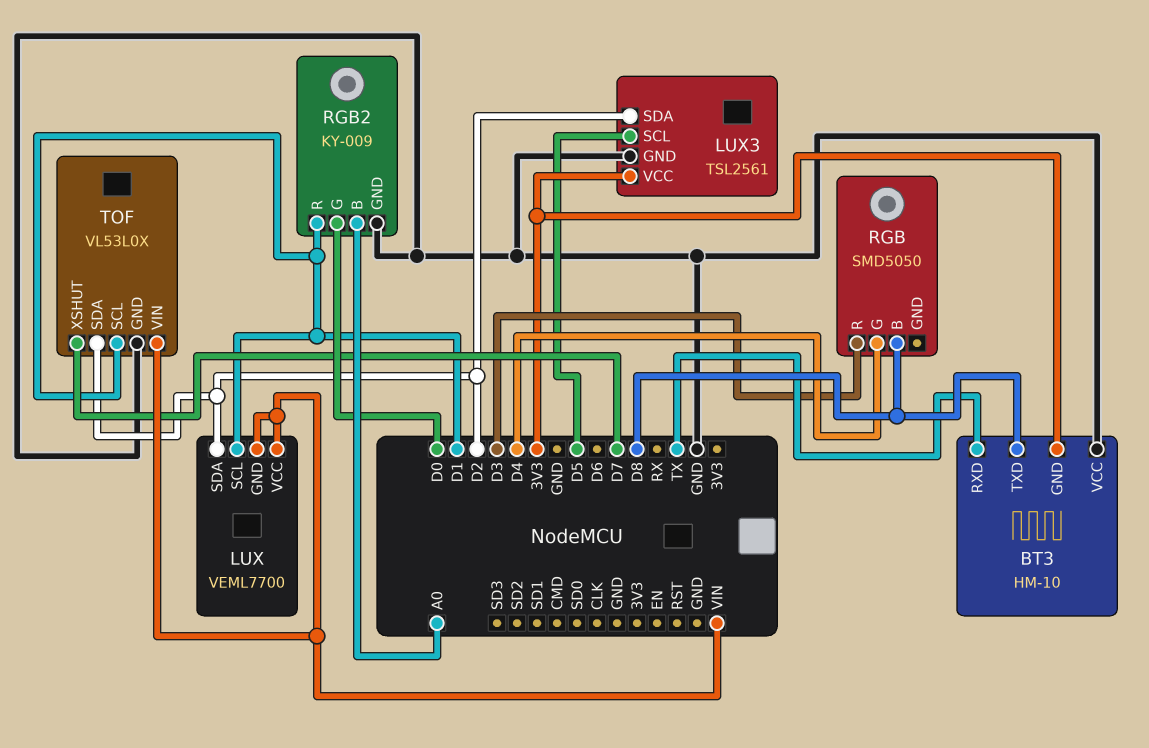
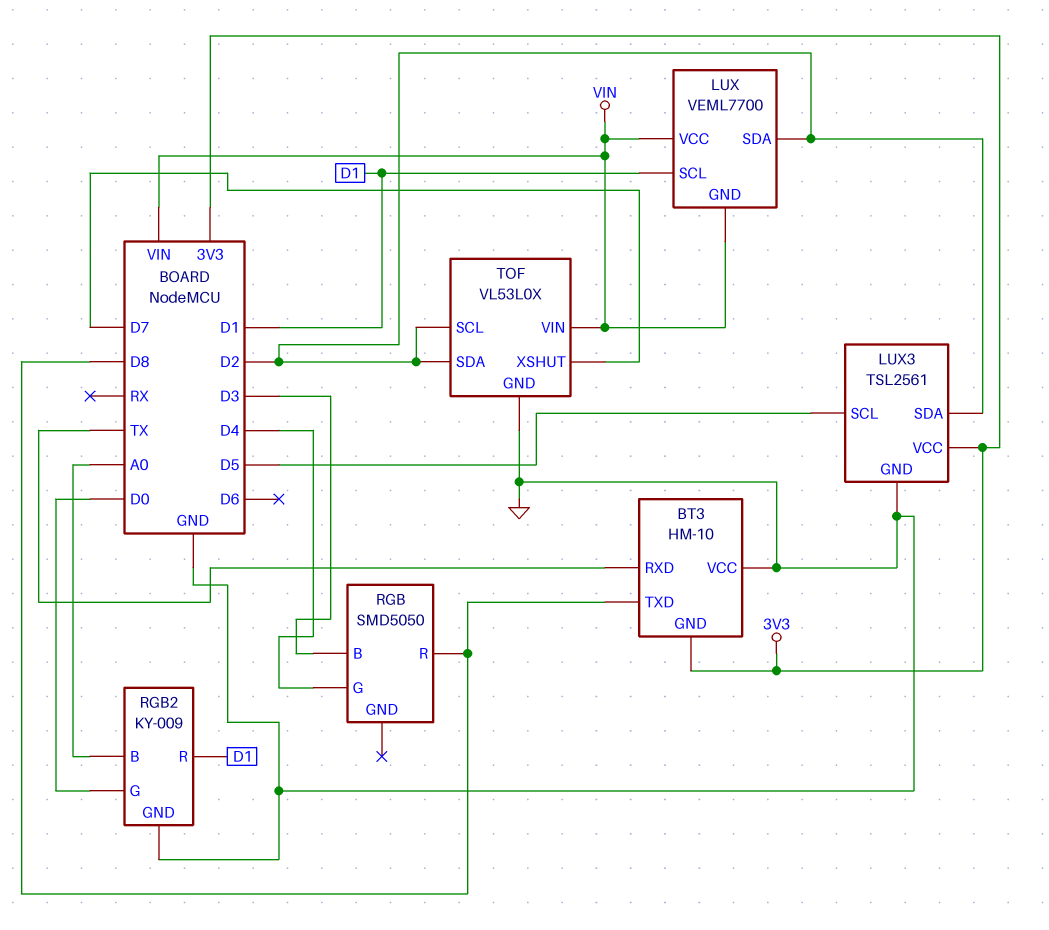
RGB pin B: D8 -> D3
RGB pin R: D3 -> D8
TOF pin SCL: D1 -> D2

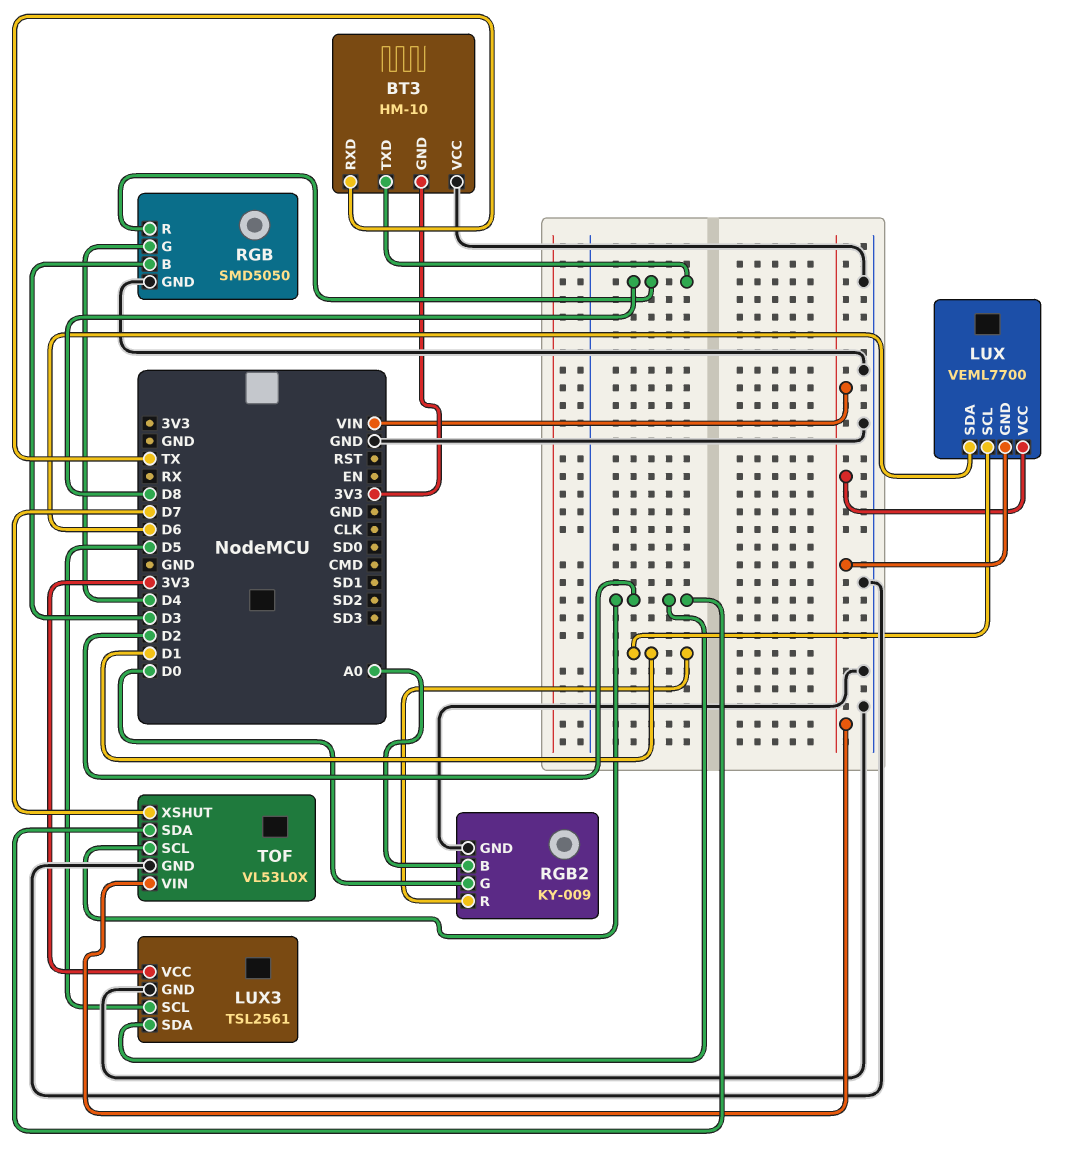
LUX pin SDA: D2 -> D6
RGB pin GND: none -> GND

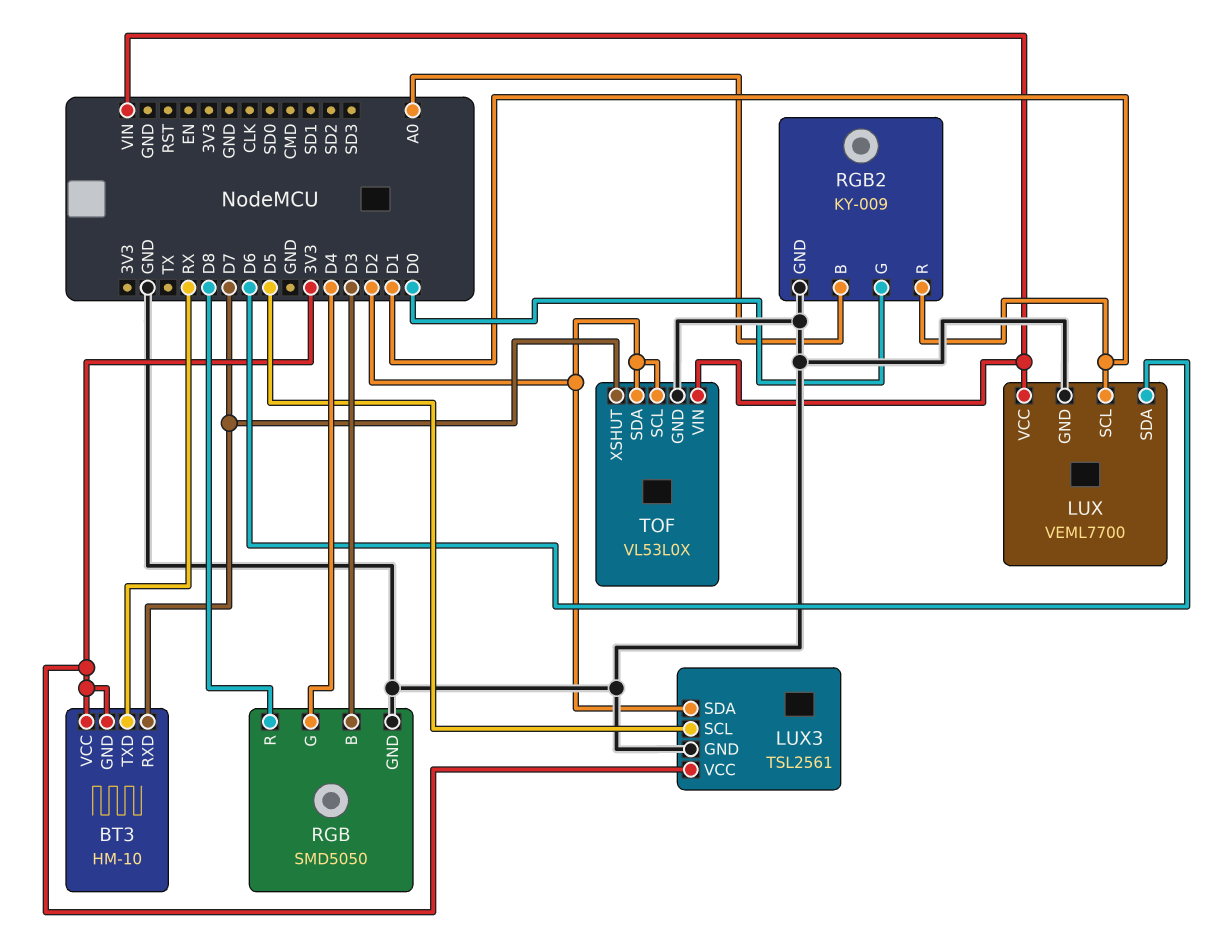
BT3 pin RXD: TX -> D7
BT3 pin TXD: D8 -> RX
BT3 pin VCC: GND -> 3V3
LUX pin GND: VIN -> GND

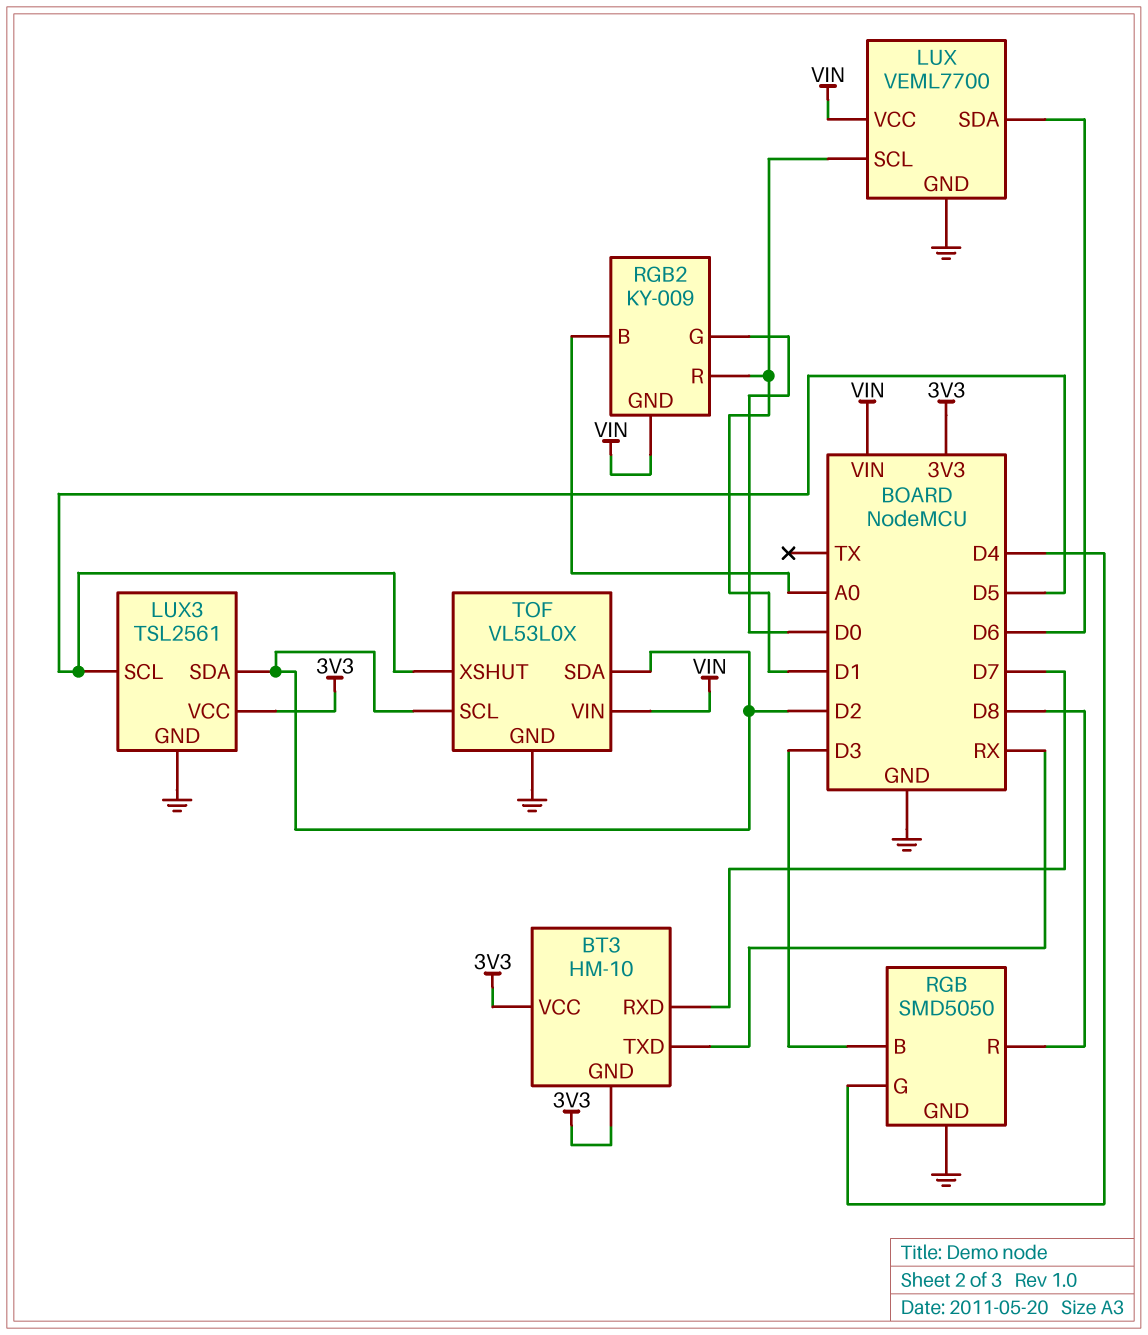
RGB2 pin GND: GND -> VIN
TOF pin XSHUT: D7 -> D5

